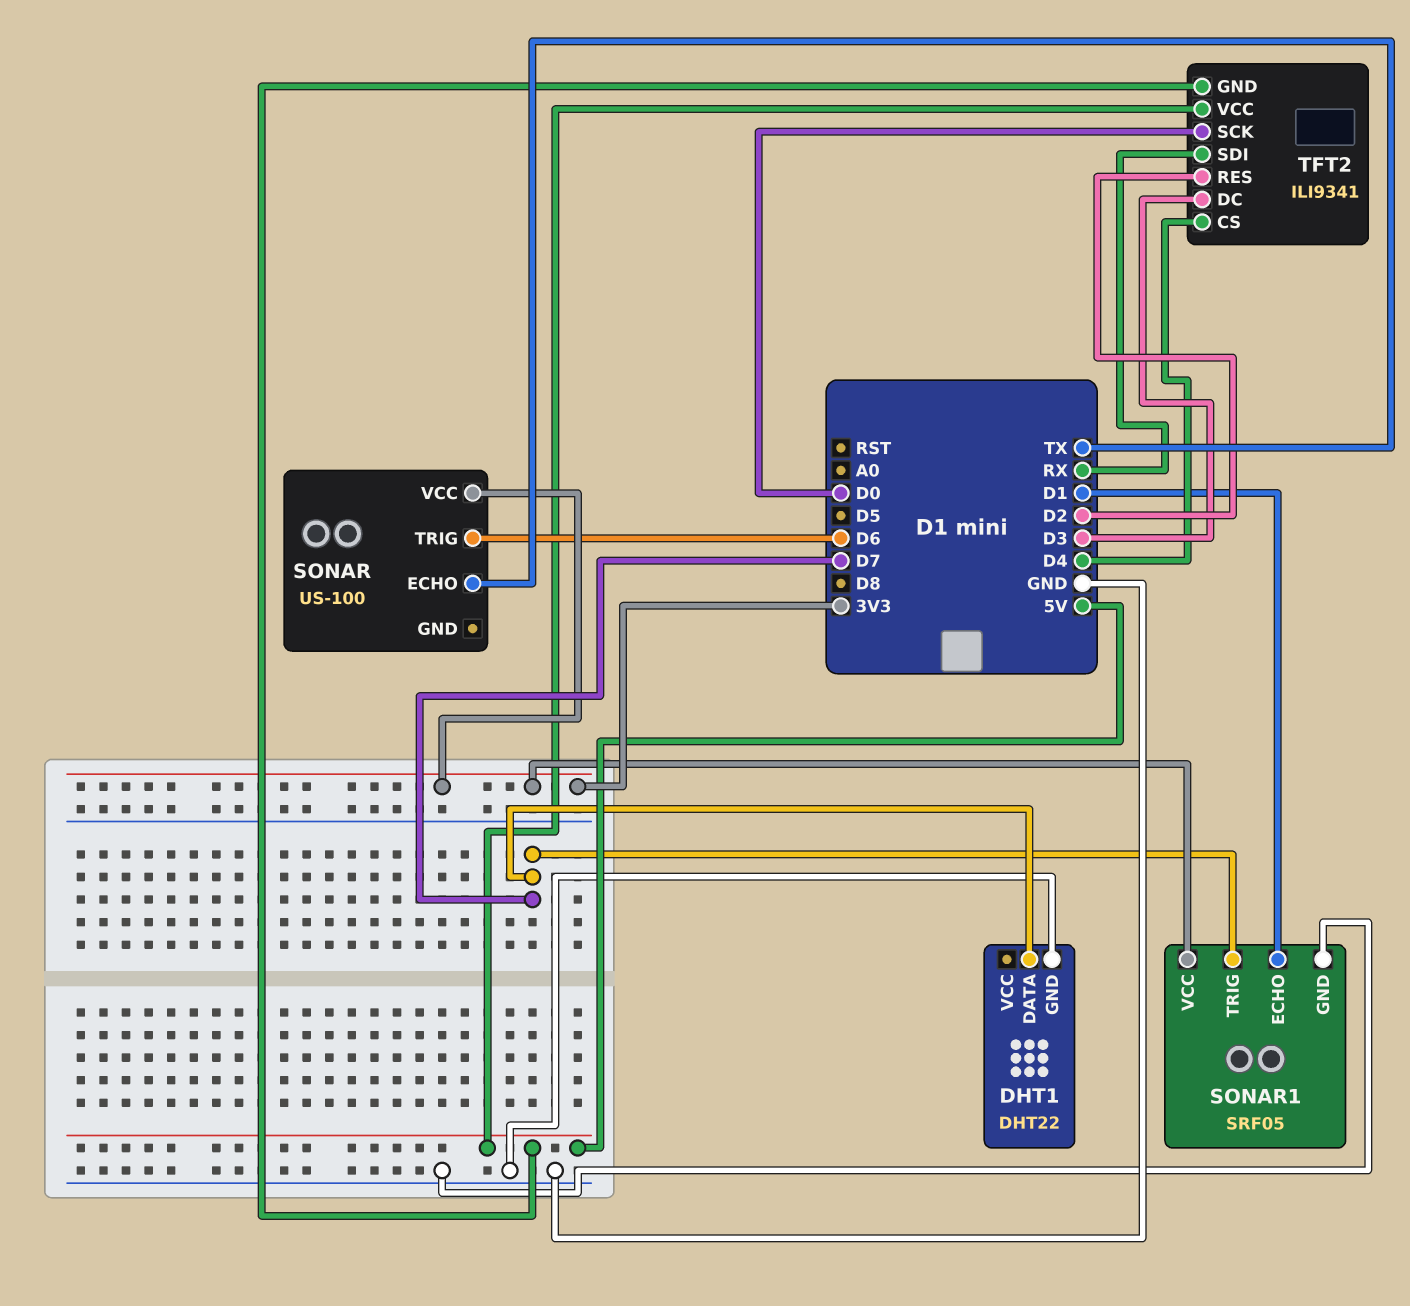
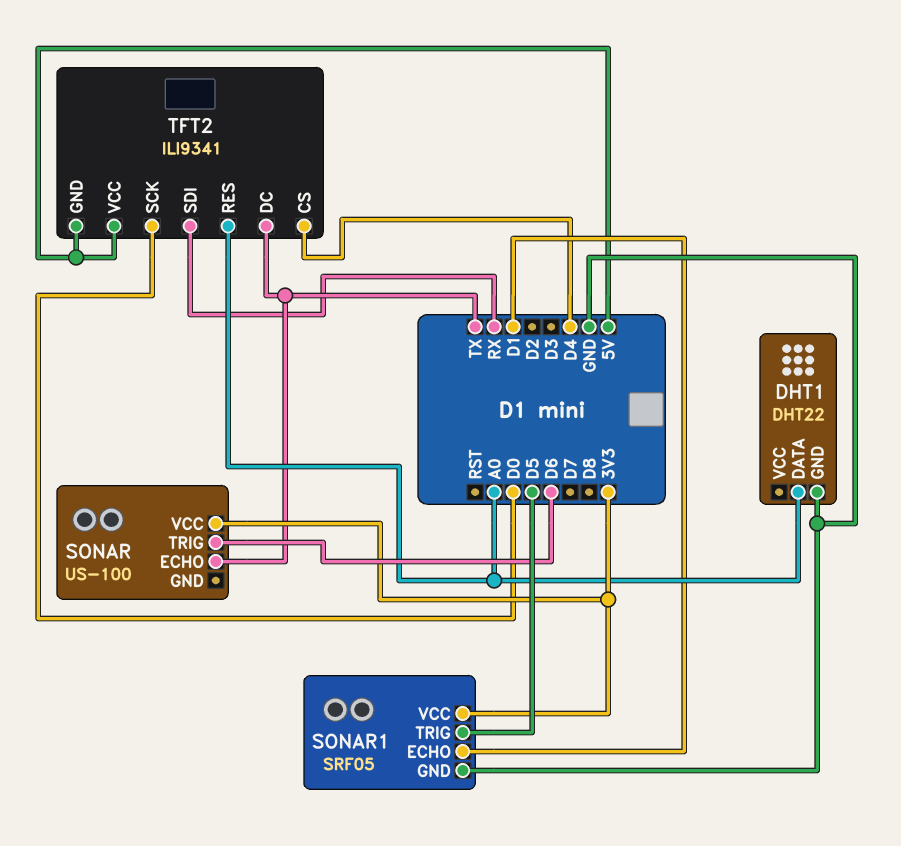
DHT1 pin DATA: D7 -> A0
SONAR1 pin TRIG: D7 -> D5
TFT2 pin DC: D3 -> TX
TFT2 pin RES: D2 -> A0

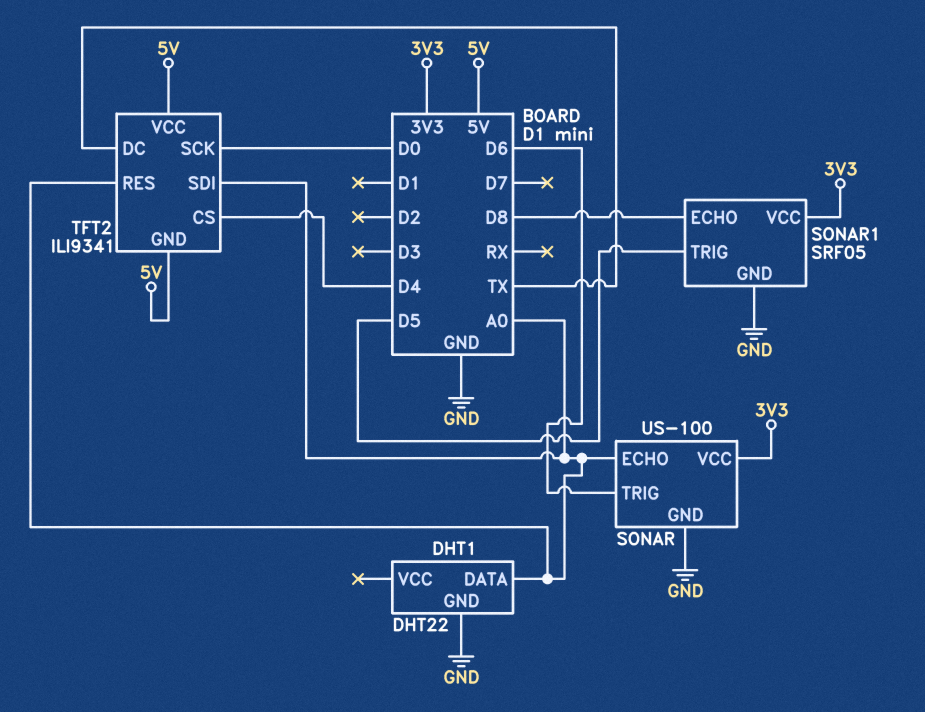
SONAR pin ECHO: TX -> A0
SONAR pin GND: none -> GND
SONAR1 pin ECHO: D1 -> D8
TFT2 pin SDI: RX -> A0

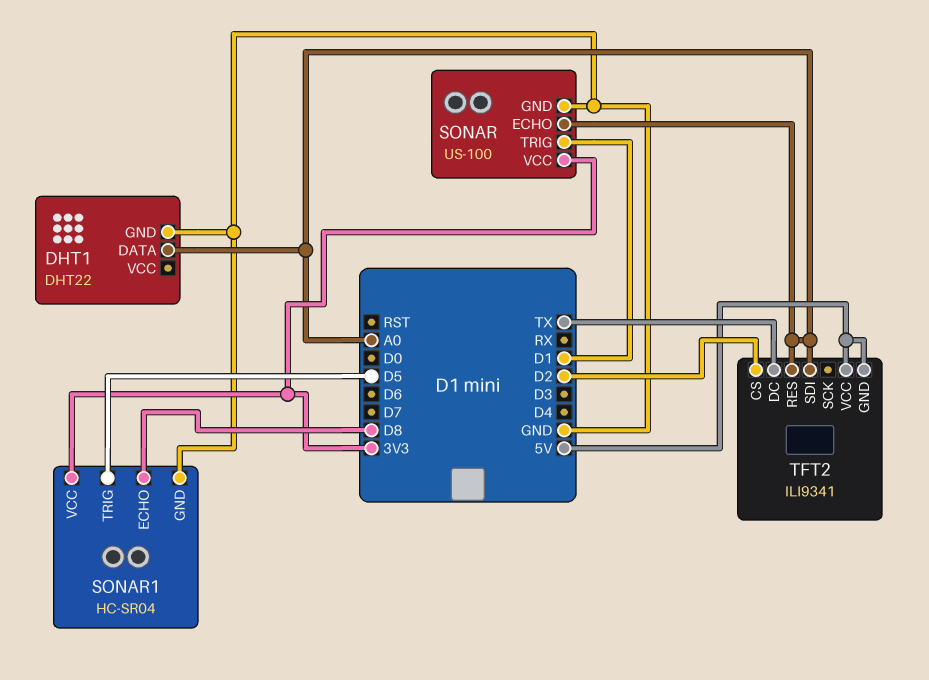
SONAR pin TRIG: D6 -> D1
SONAR1: SRF05 -> HC-SR04
TFT2 pin CS: D4 -> D2
TFT2 pin SCK: D0 -> none

